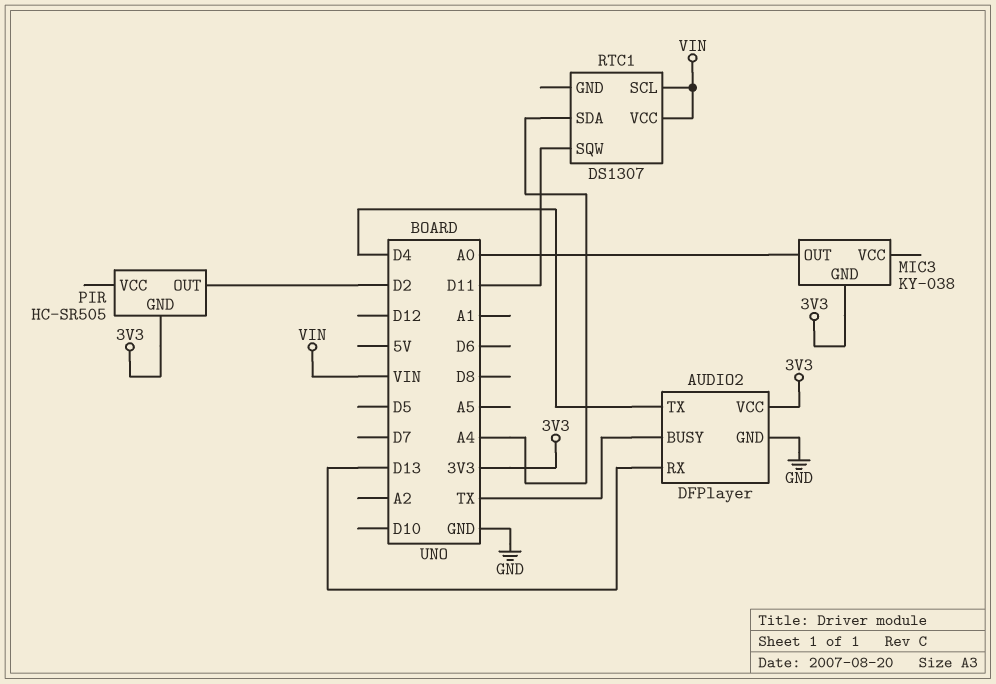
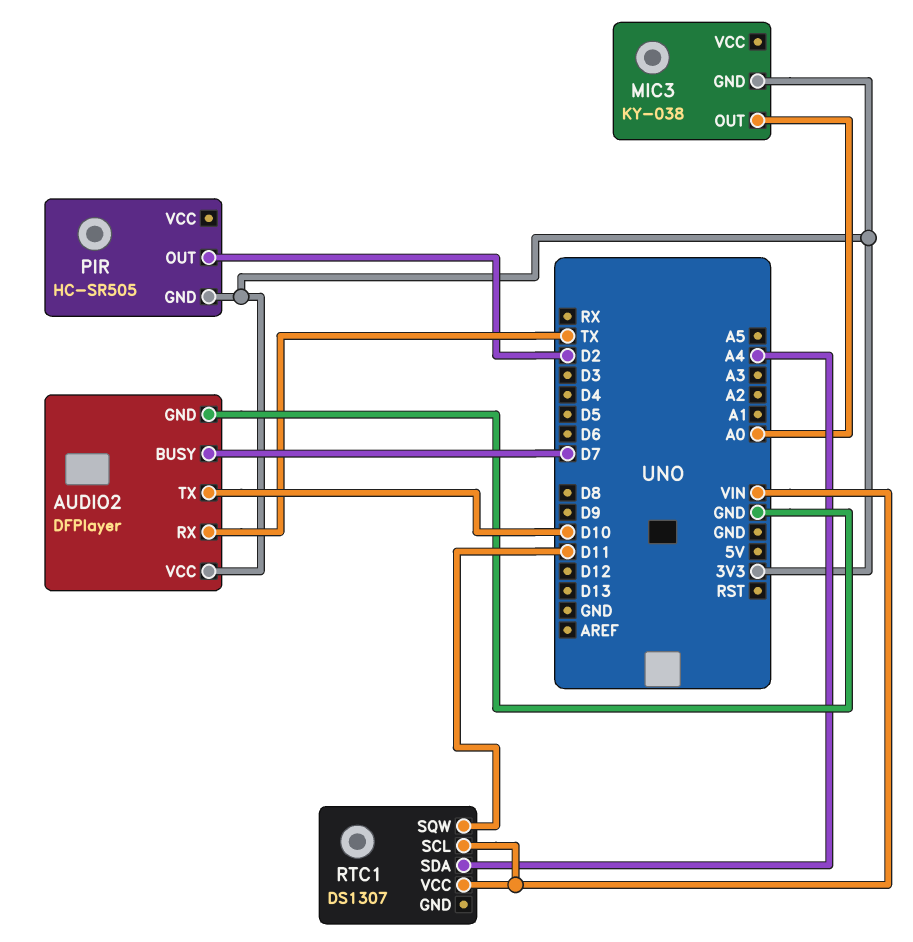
AUDIO2 pin BUSY: TX -> D7
AUDIO2 pin RX: D13 -> TX
AUDIO2 pin TX: D4 -> D10

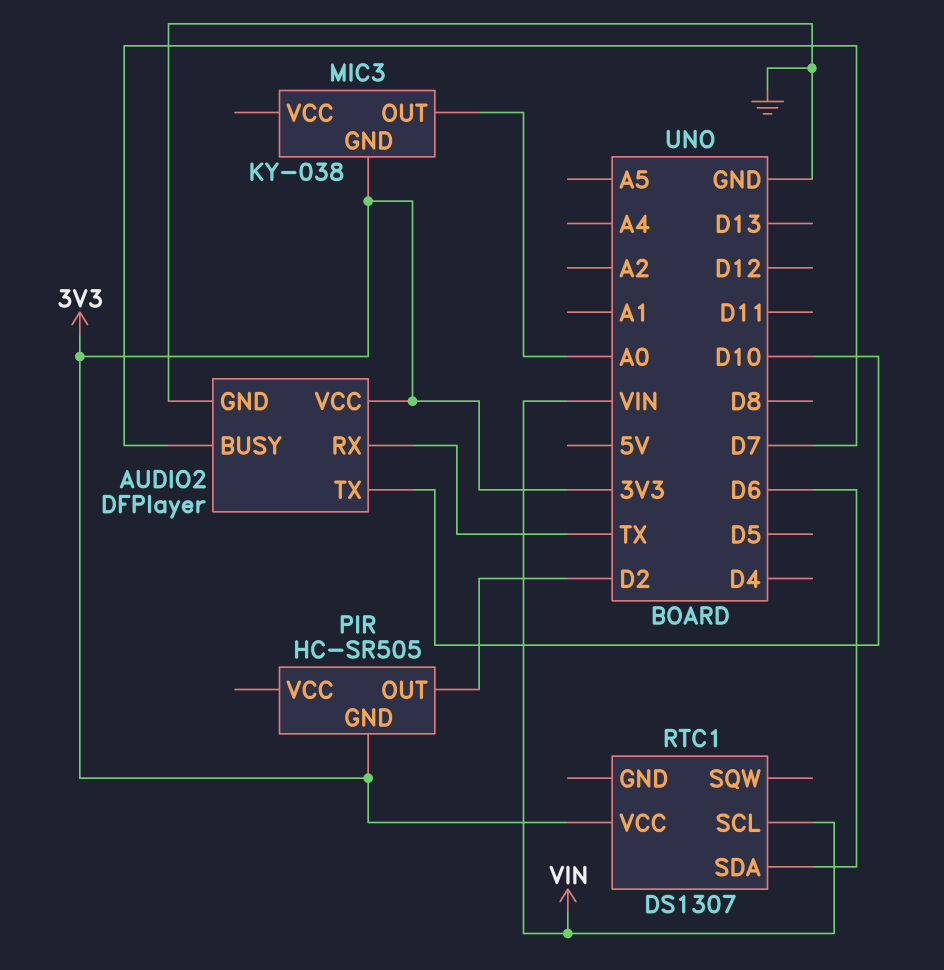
RTC1 pin SDA: A4 -> D6
RTC1 pin SQW: D11 -> none
RTC1 pin VCC: VIN -> 3V3

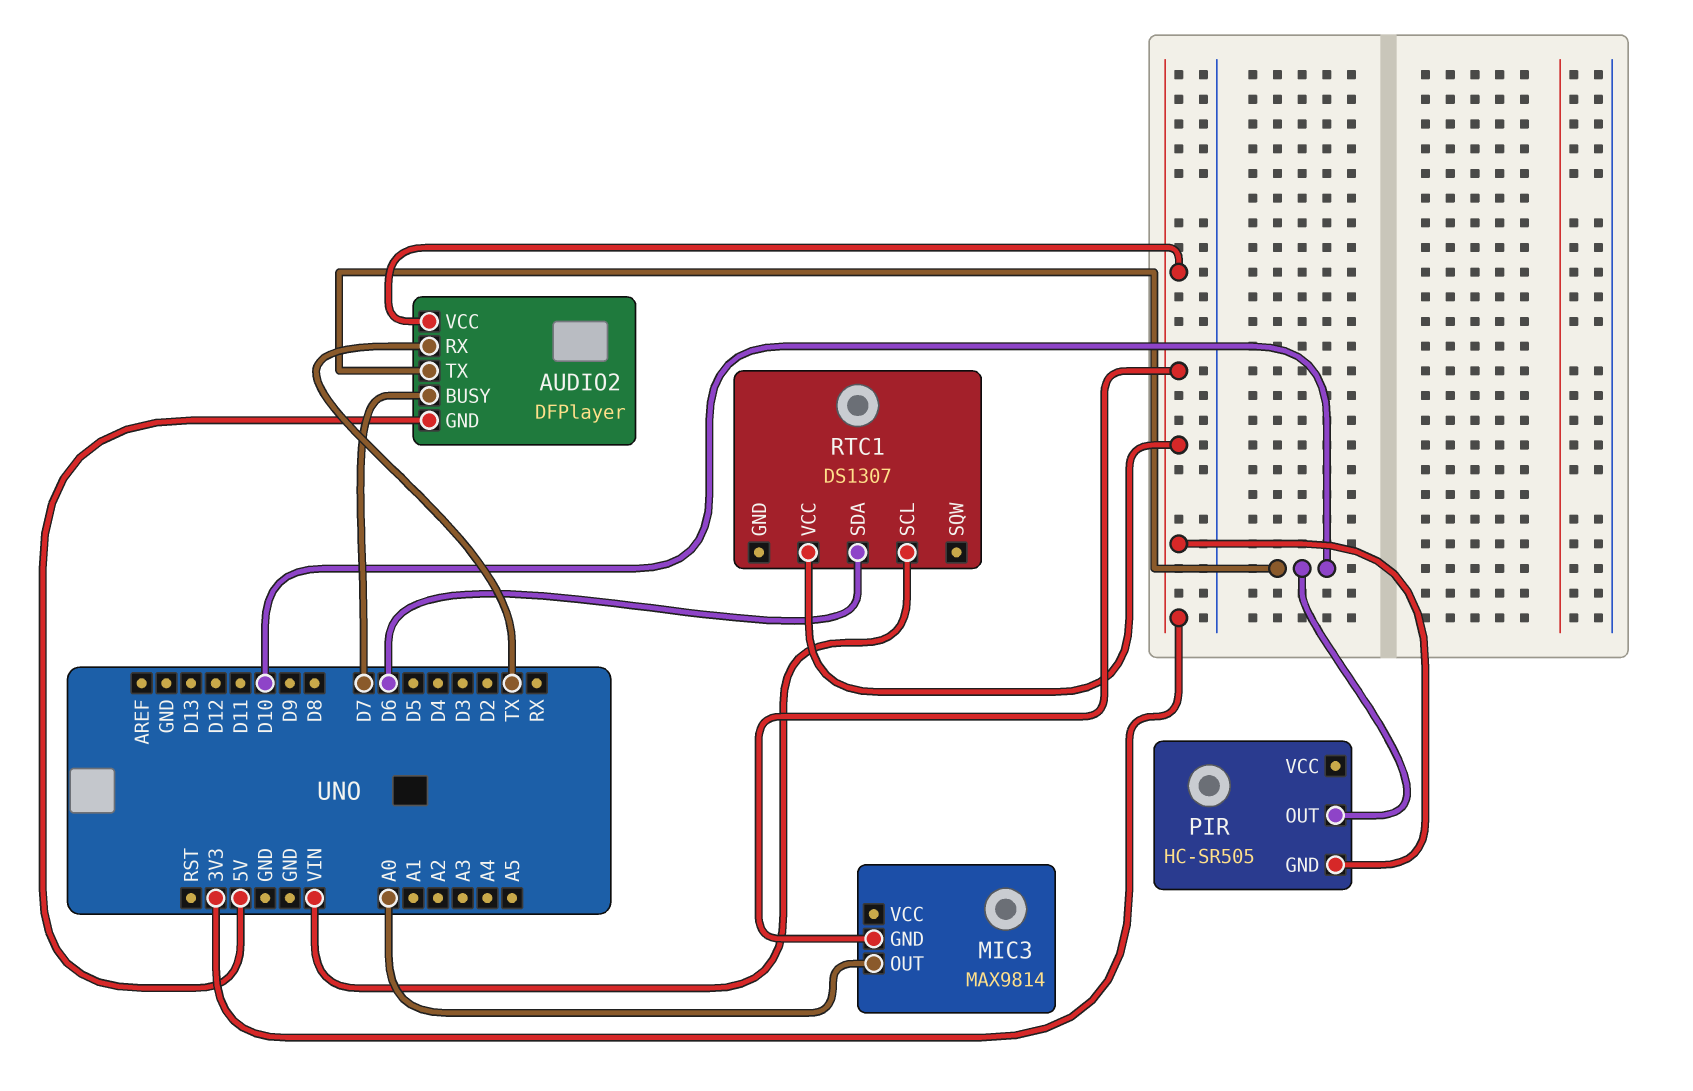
AUDIO2 pin GND: GND -> 5V
MIC3: KY-038 -> MAX9814
PIR pin OUT: D2 -> D10

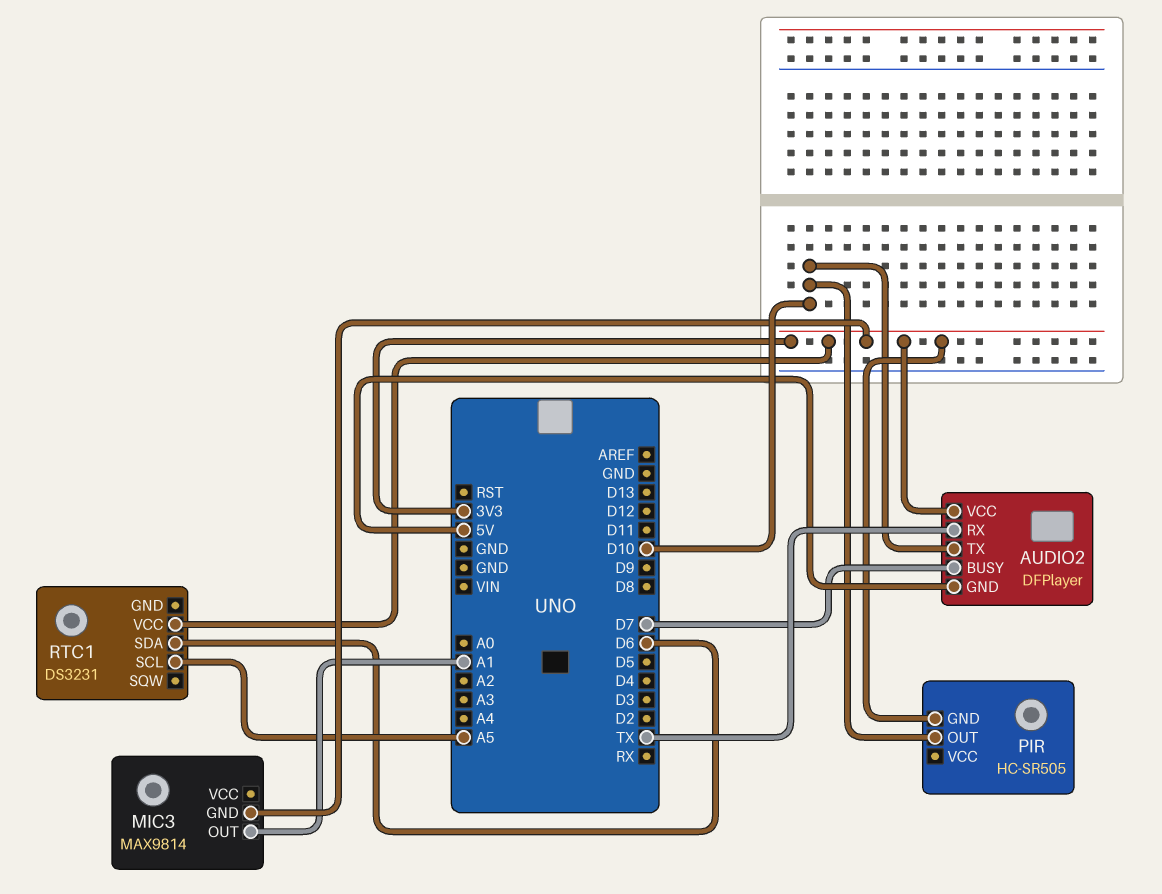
MIC3 pin OUT: A0 -> A1
RTC1: DS1307 -> DS3231
RTC1 pin SCL: VIN -> A5

